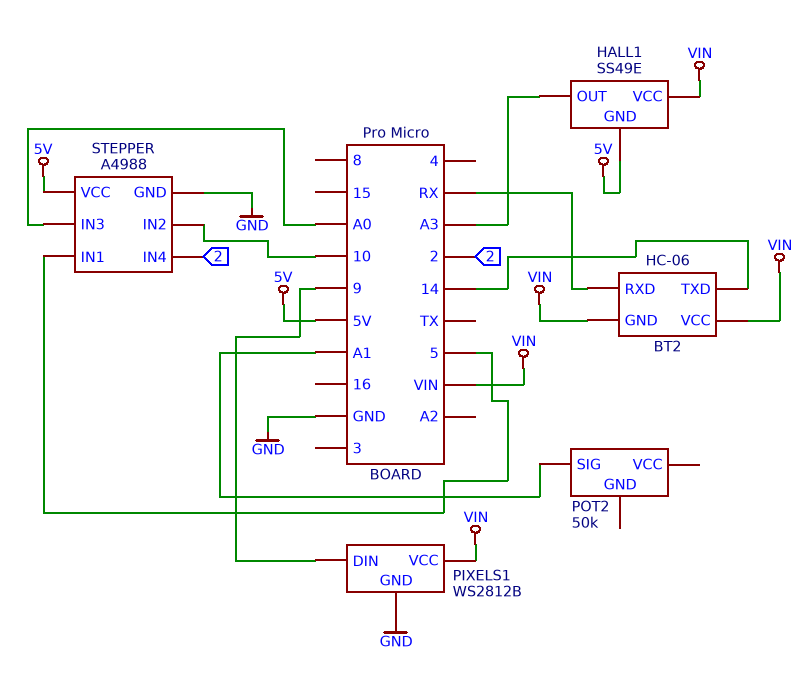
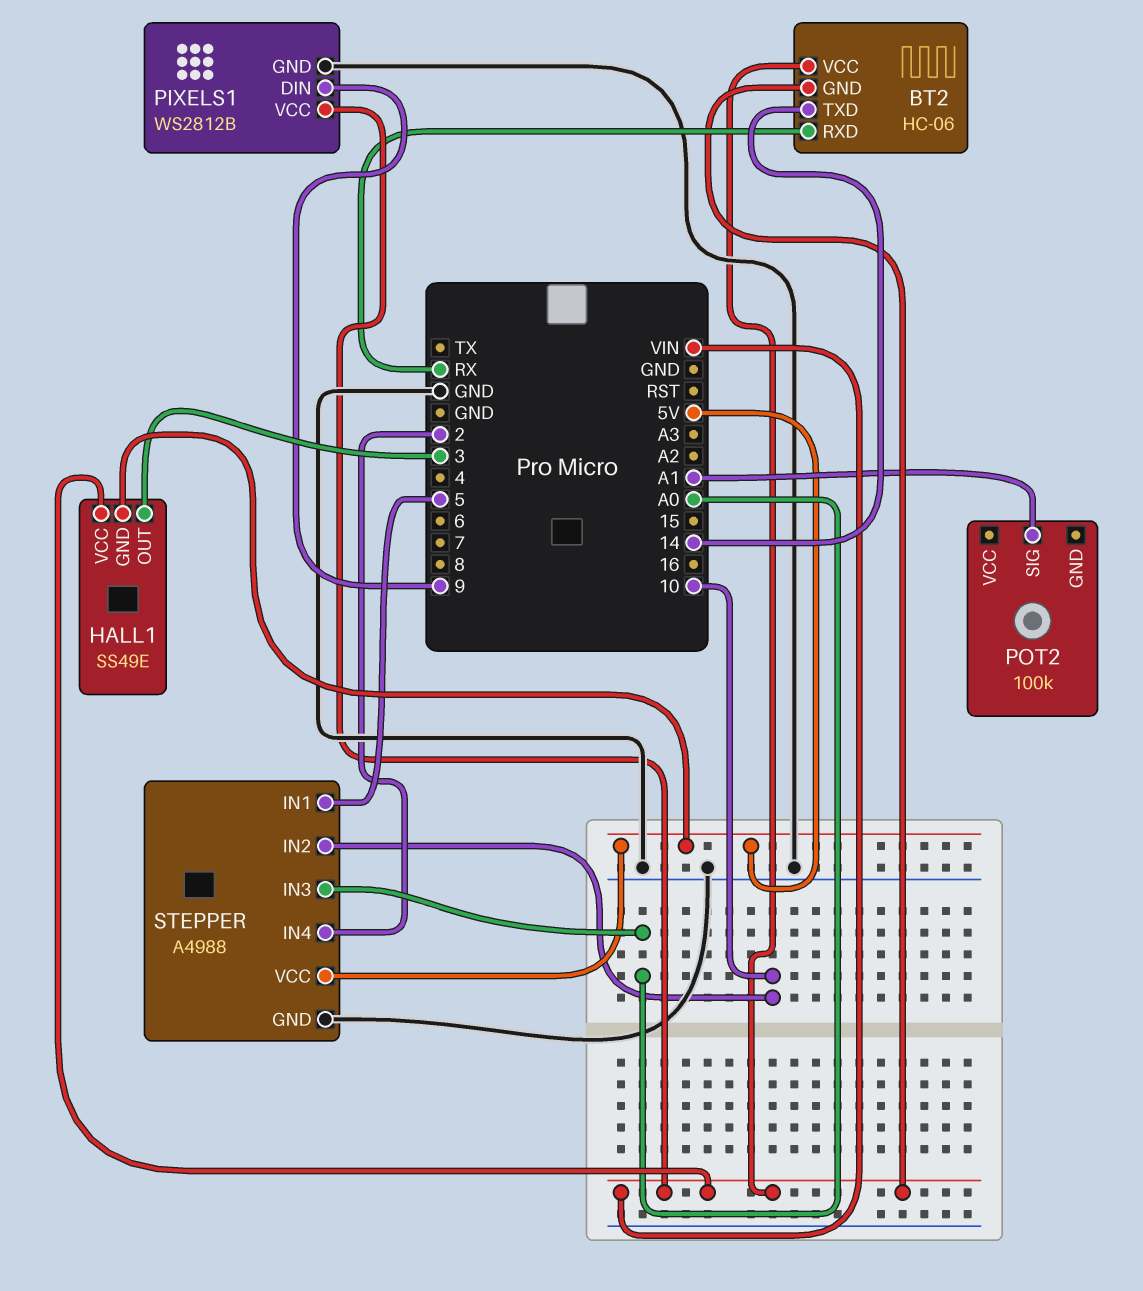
HALL1 pin OUT: A3 -> 3
POT2: 50k -> 100k

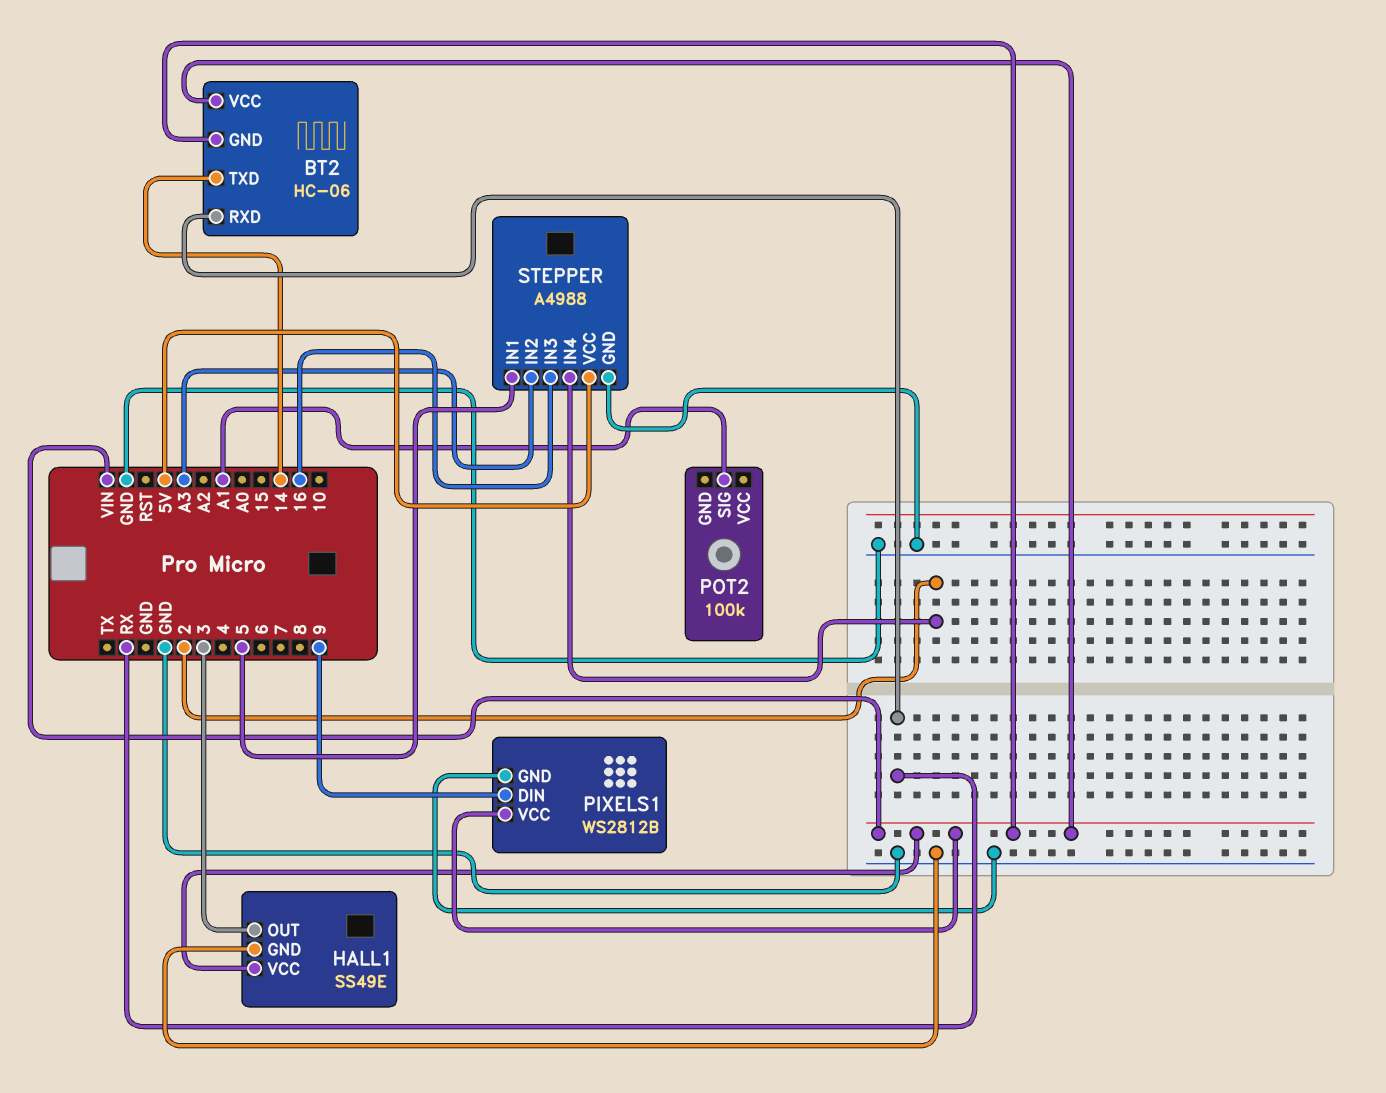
HALL1 pin GND: 5V -> GND
STEPPER pin IN2: 10 -> A3
STEPPER pin IN3: A0 -> 16

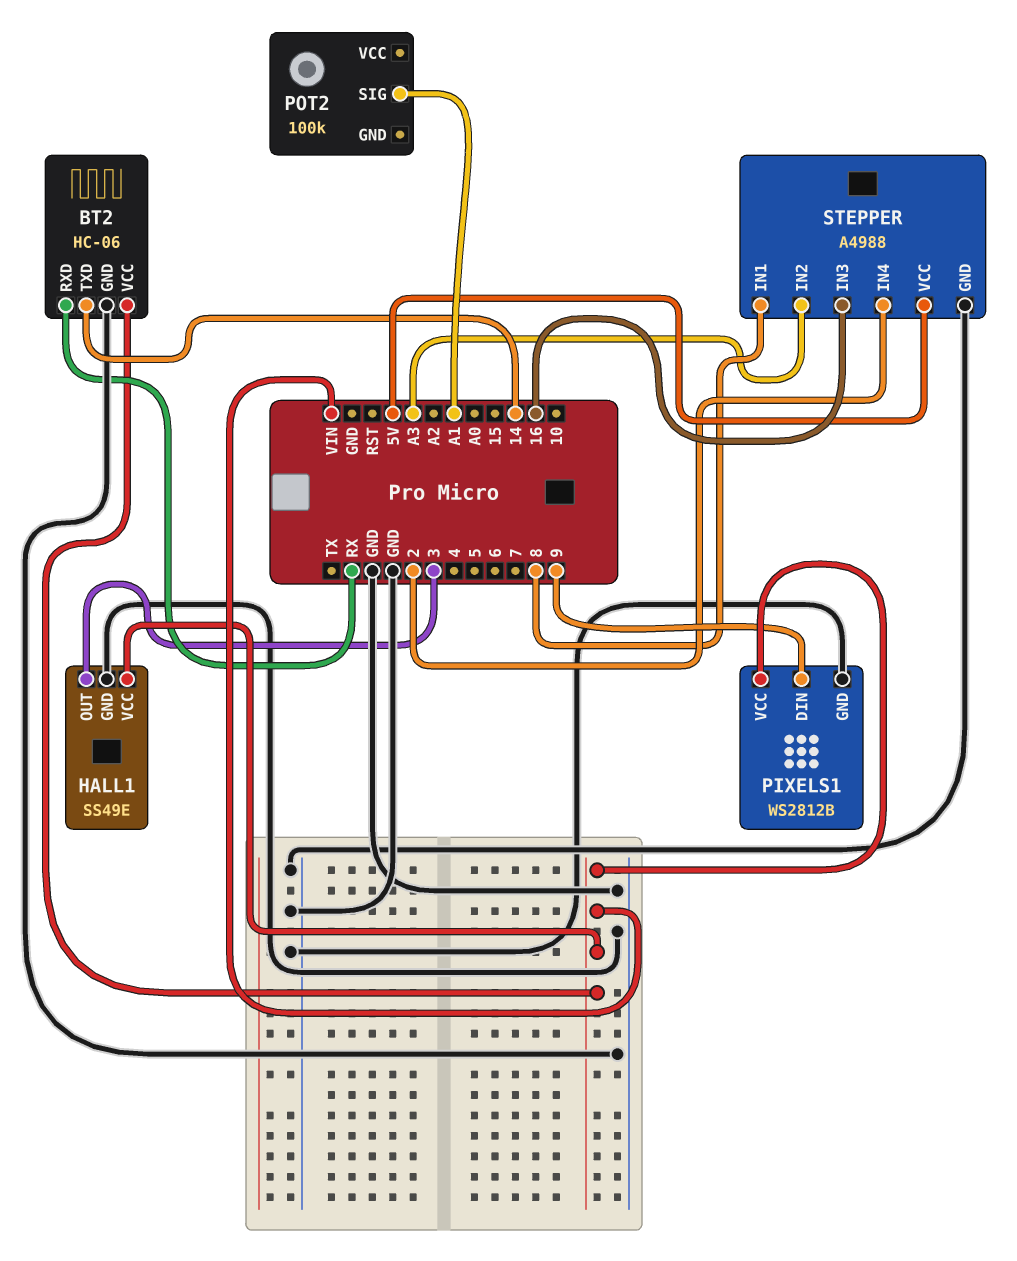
BT2 pin GND: VIN -> GND
STEPPER pin IN1: 5 -> 8

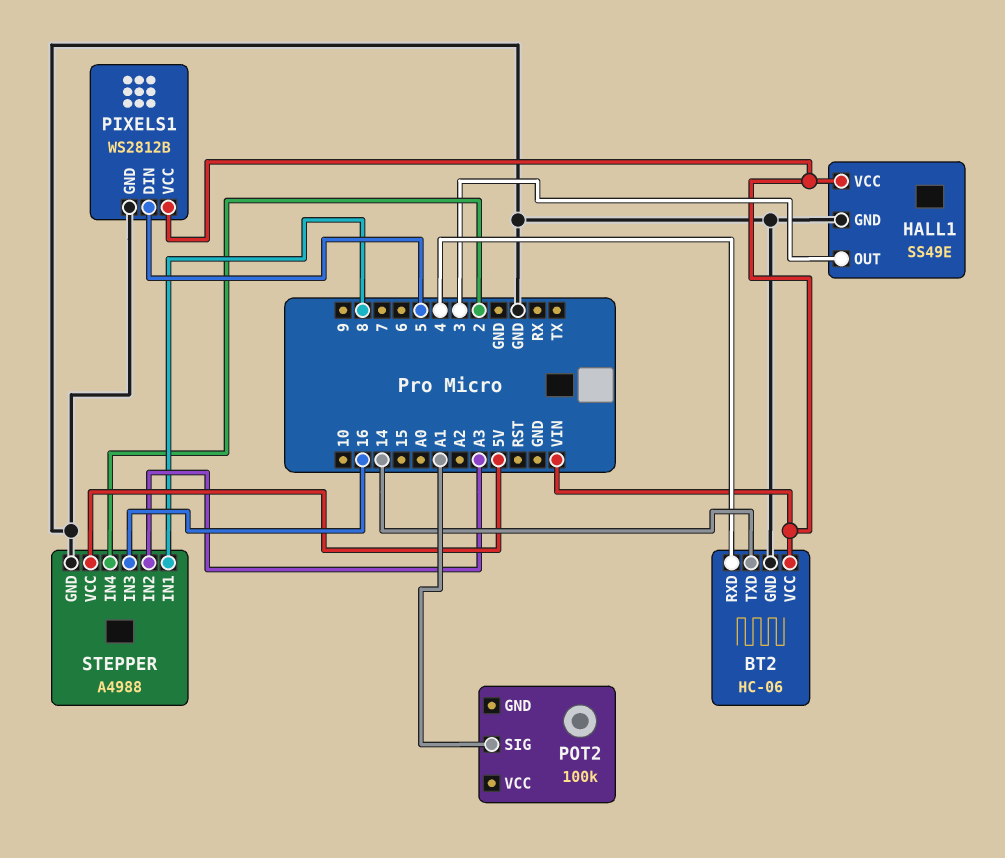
BT2 pin RXD: RX -> 4
PIXELS1 pin DIN: 9 -> 5

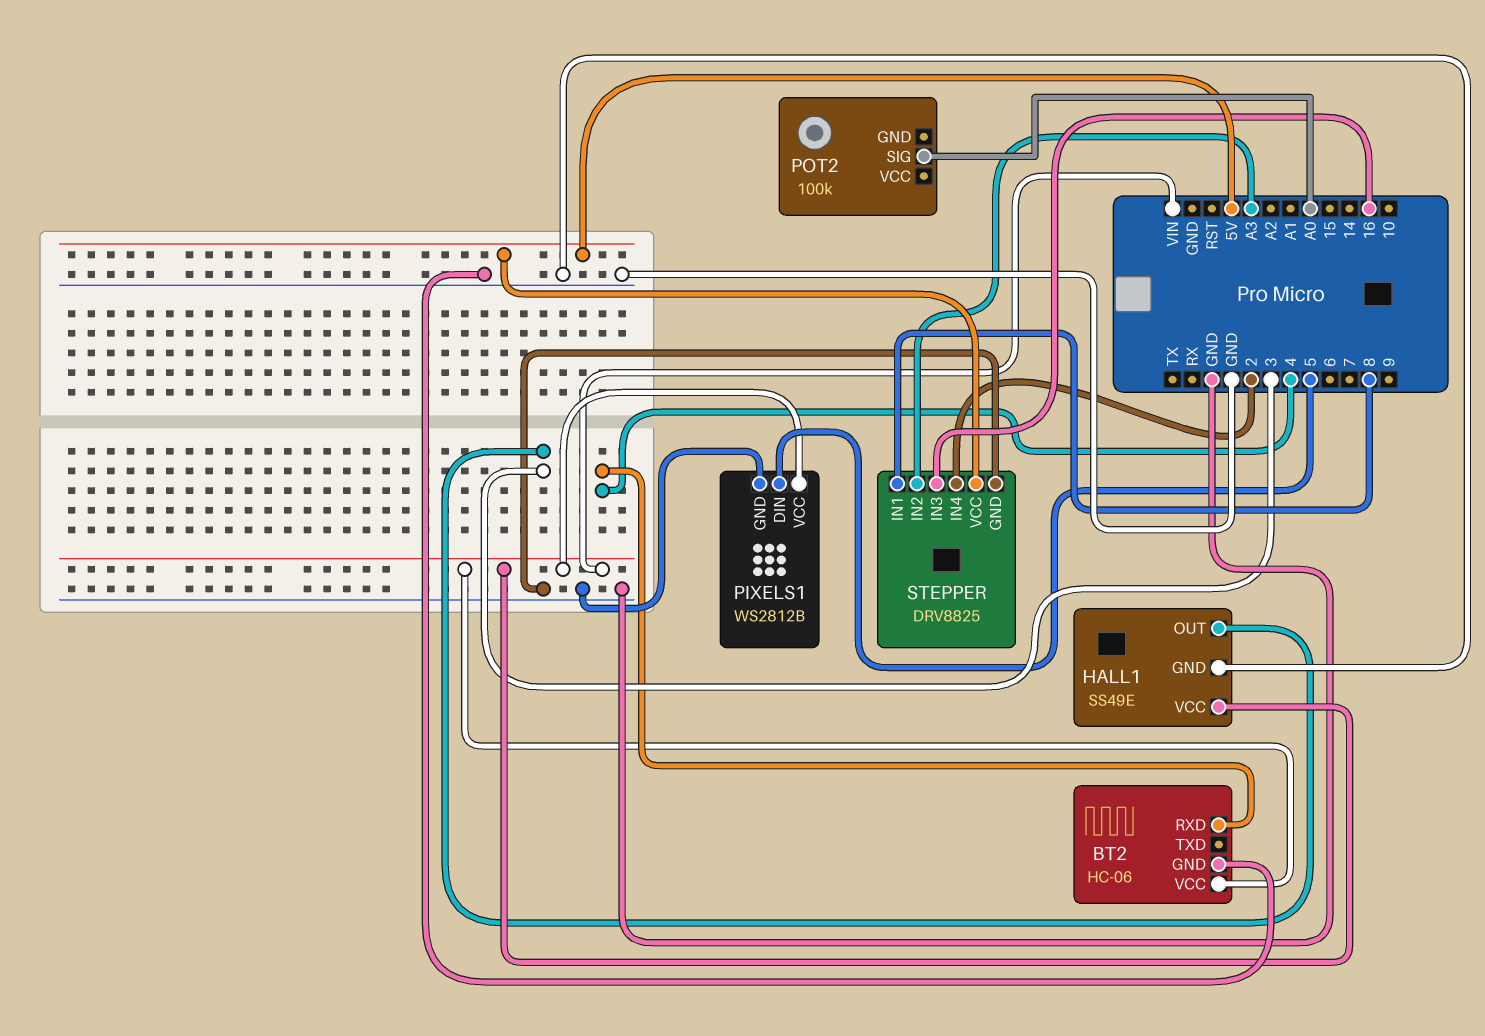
BT2 pin TXD: 14 -> none
POT2 pin SIG: A1 -> A0
STEPPER: A4988 -> DRV8825

